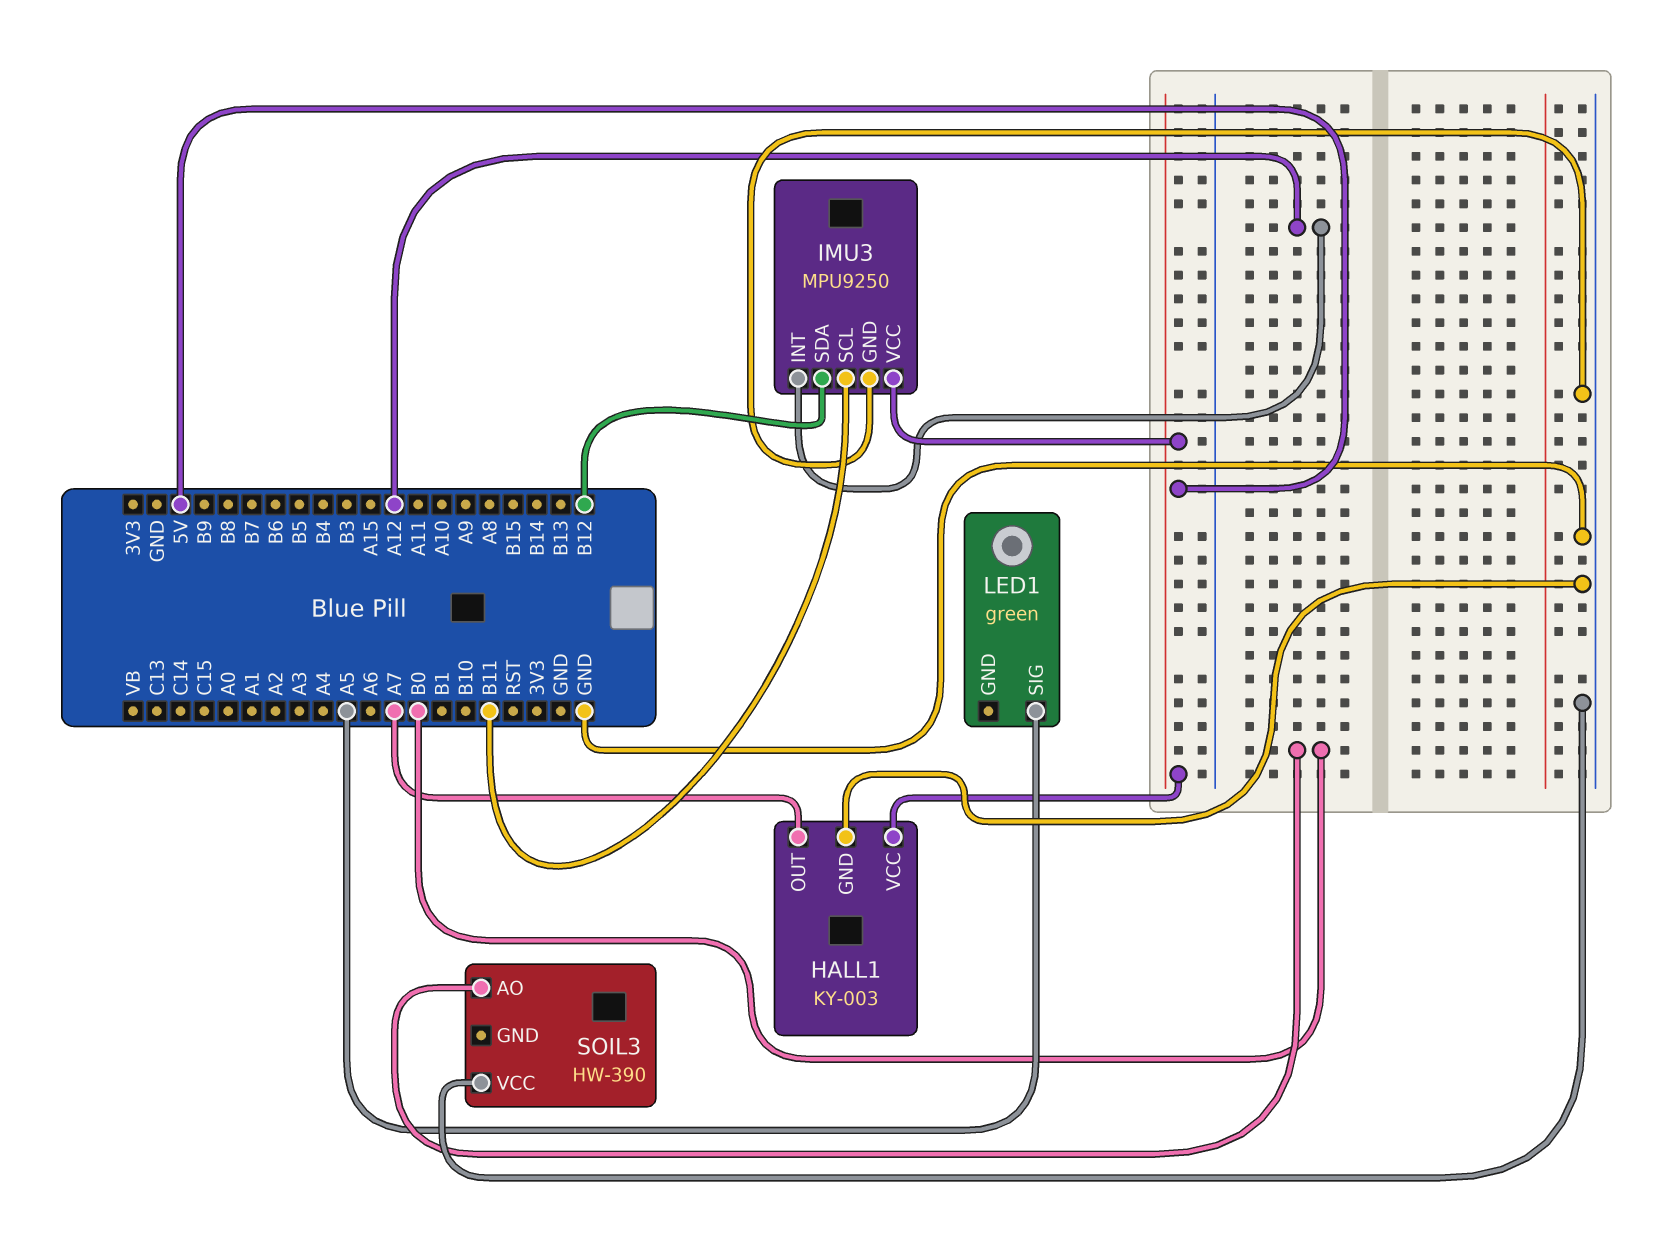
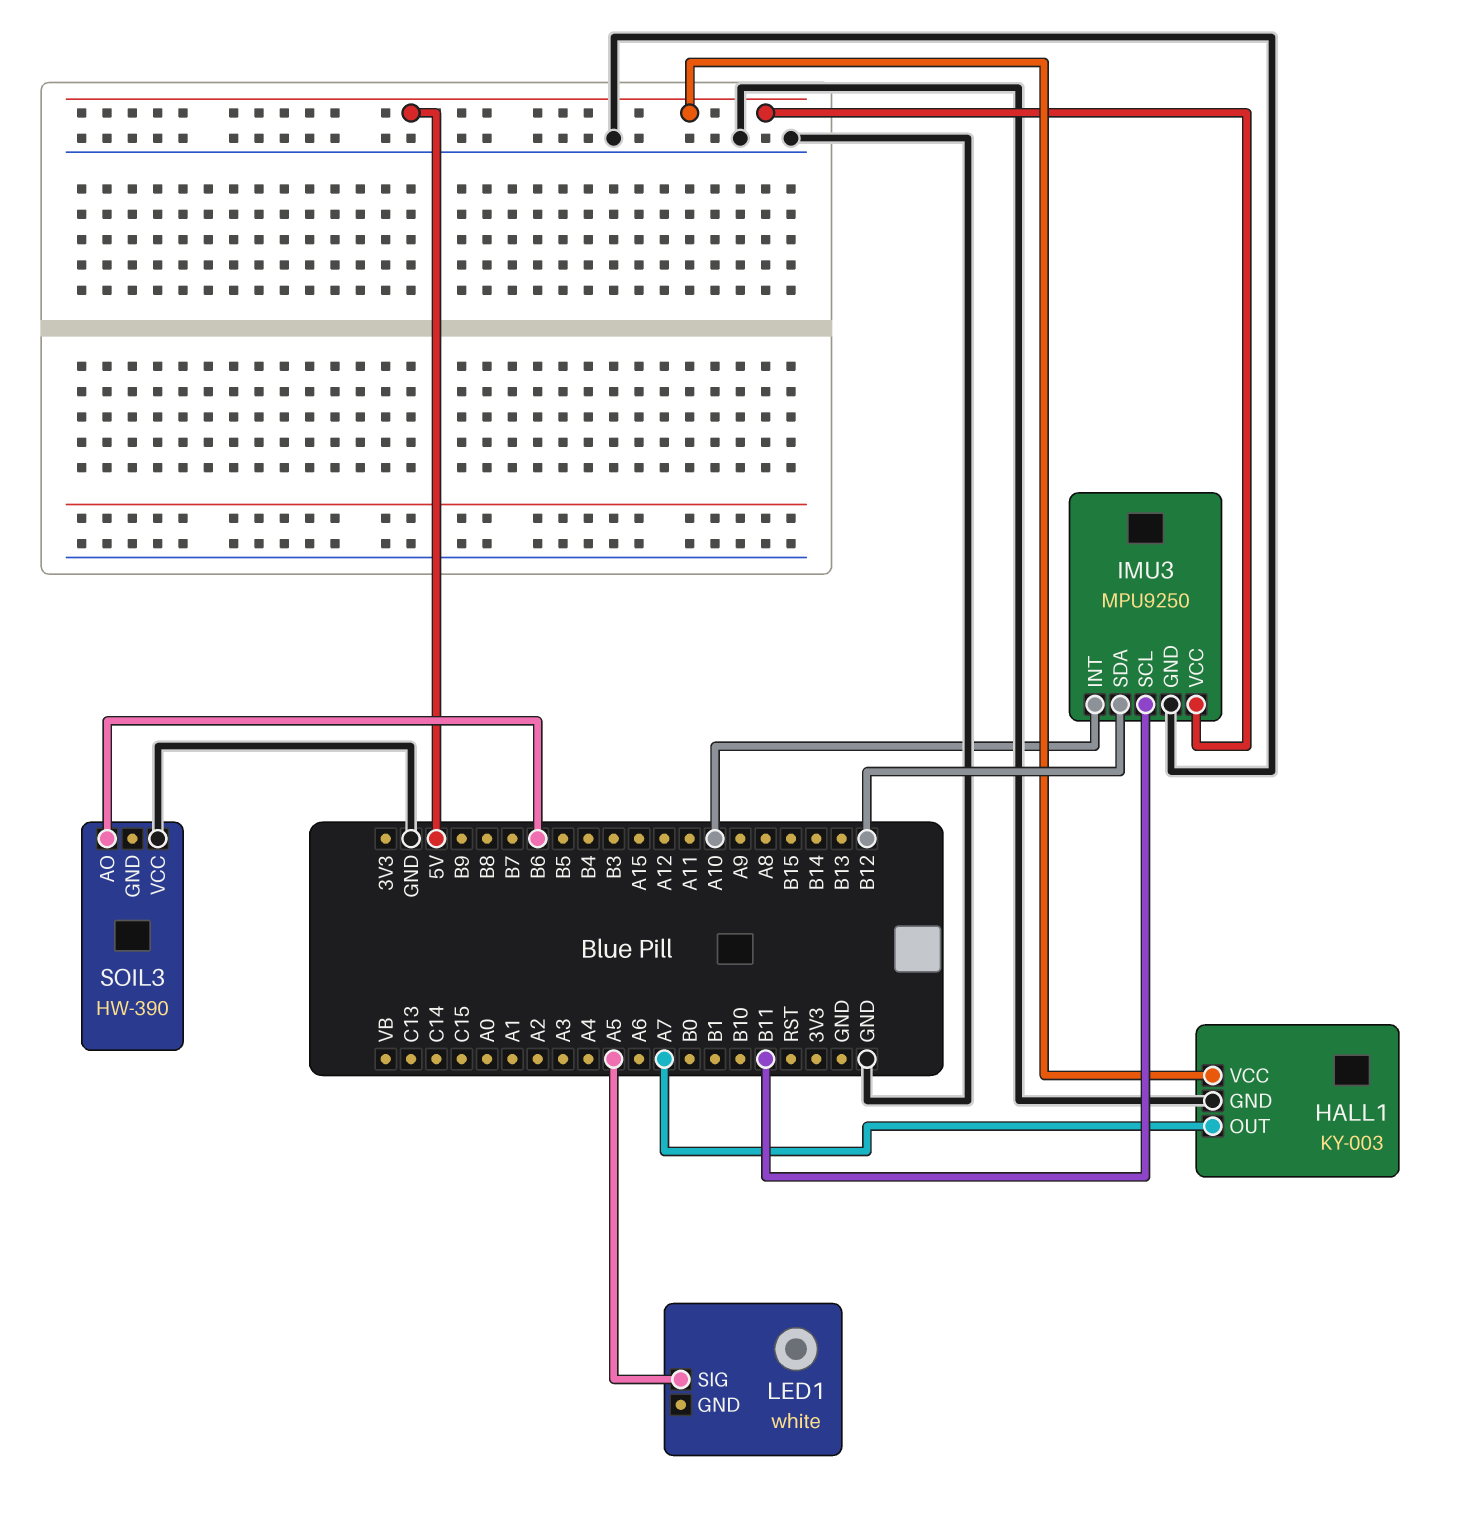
IMU3 pin INT: A12 -> A10
LED1: green -> white
SOIL3 pin AO: B0 -> B6

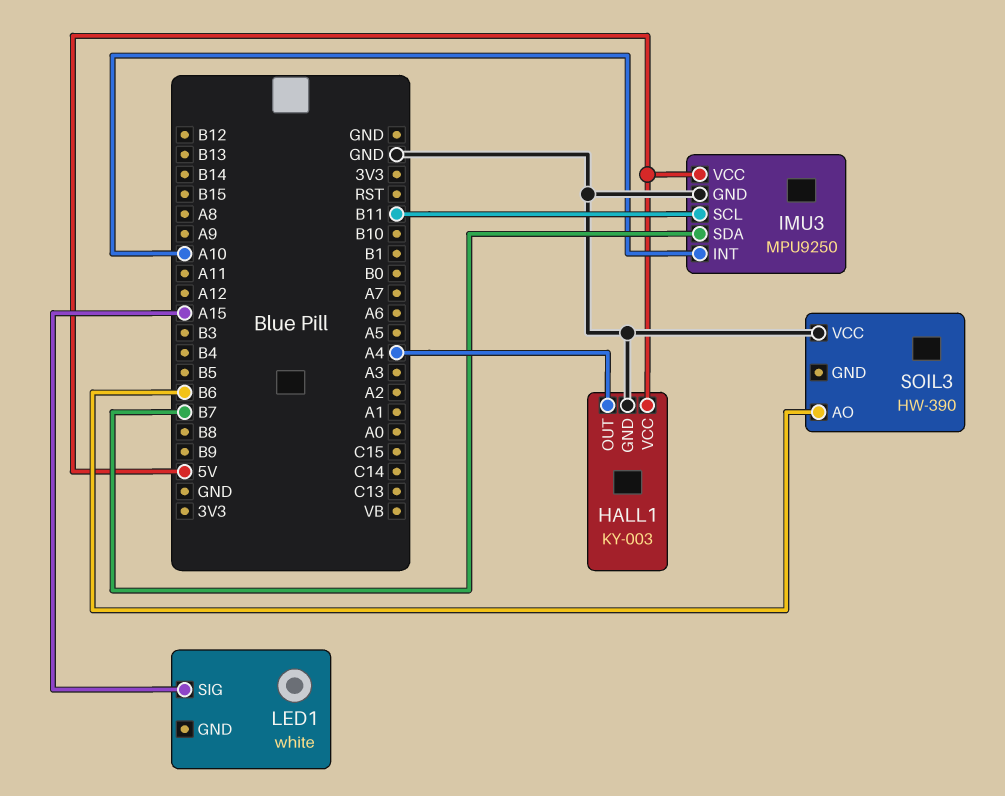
HALL1 pin OUT: A7 -> A4
IMU3 pin SDA: B12 -> B7
LED1 pin SIG: A5 -> A15

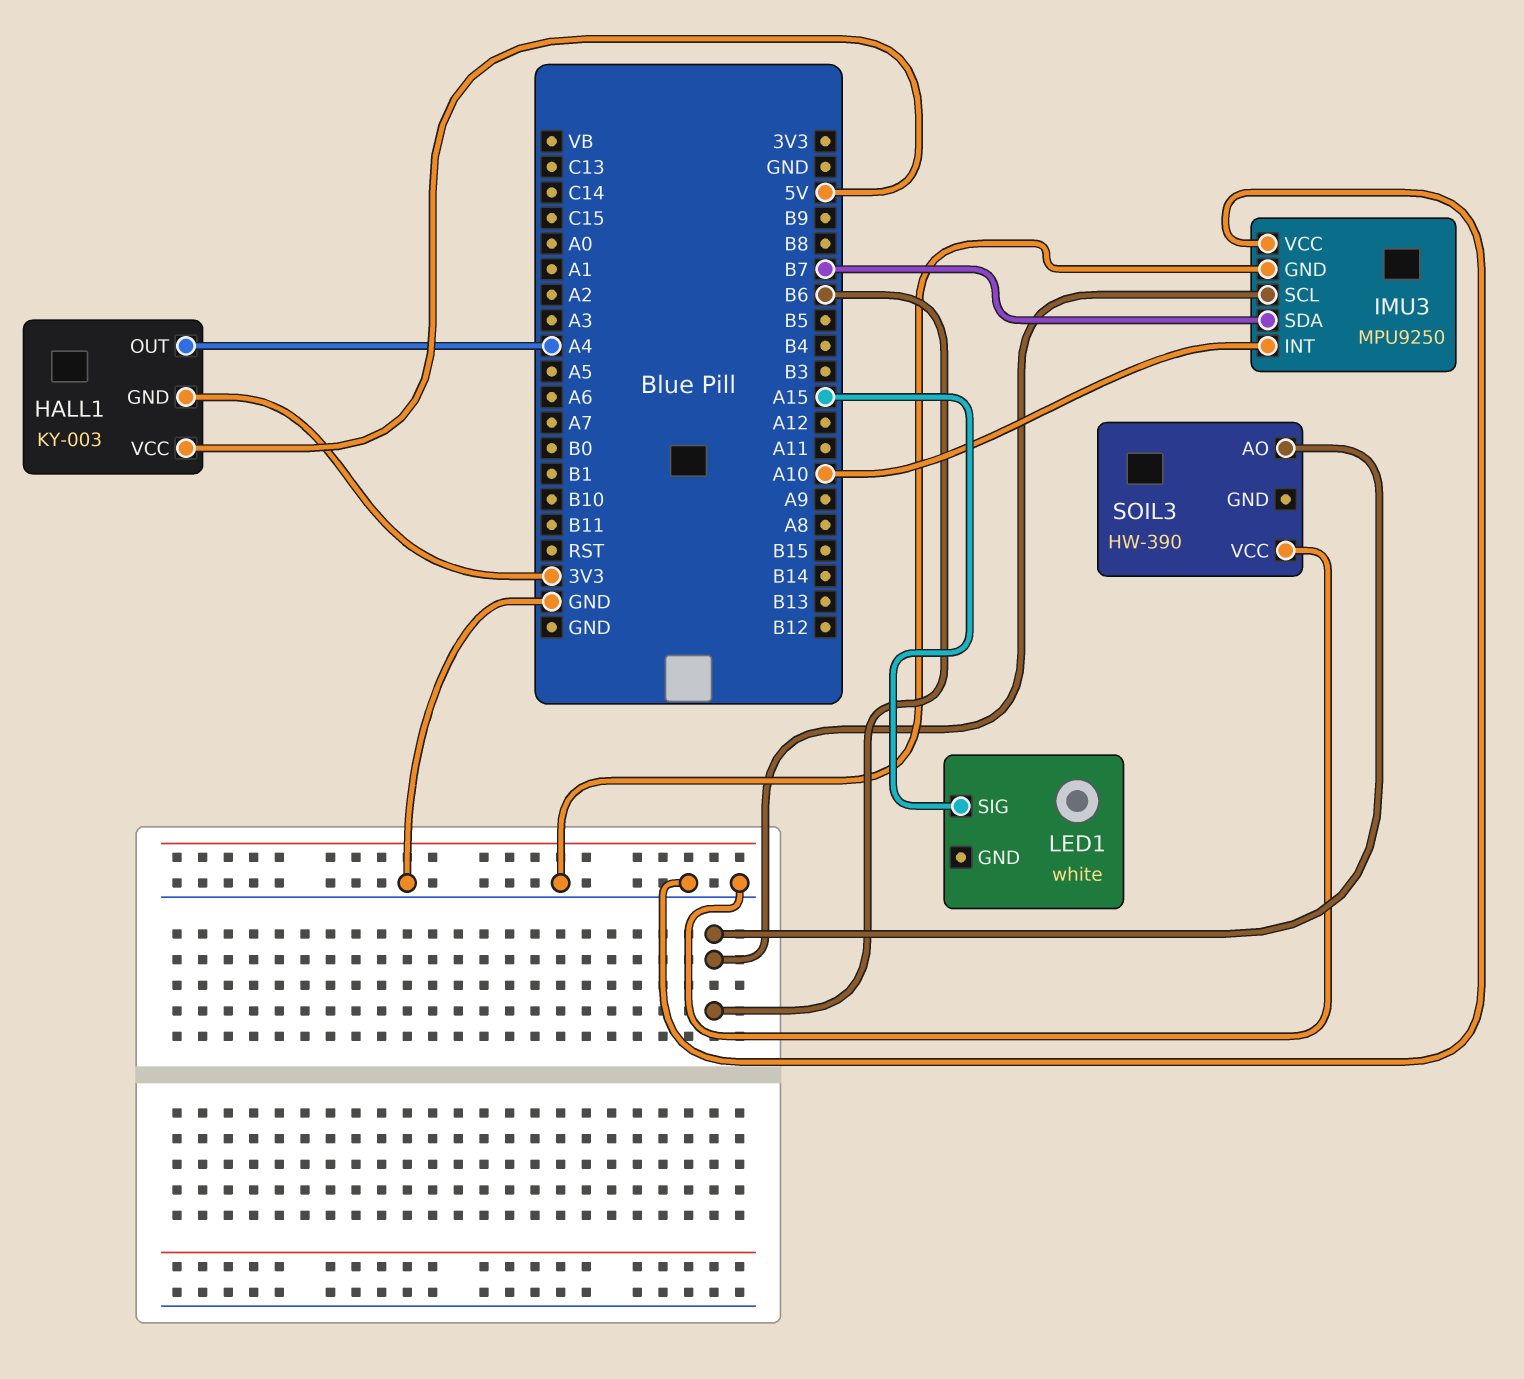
HALL1 pin GND: GND -> 3V3
IMU3 pin SCL: B11 -> B6
IMU3 pin VCC: 5V -> GND

